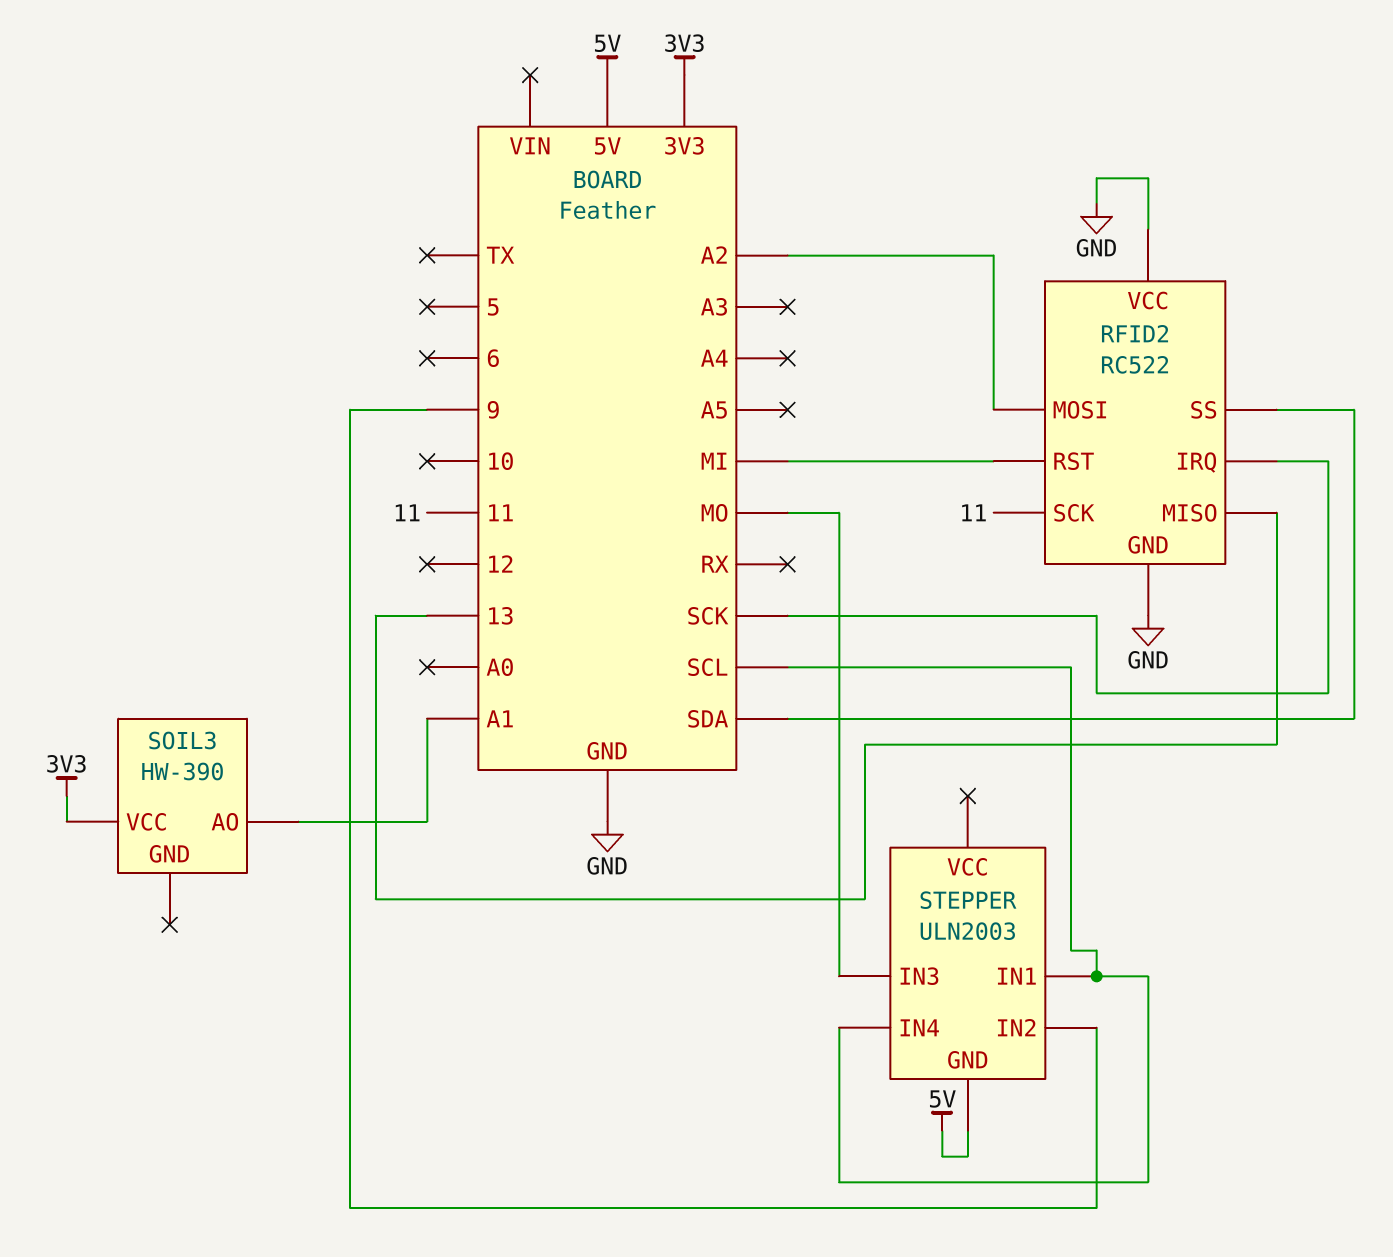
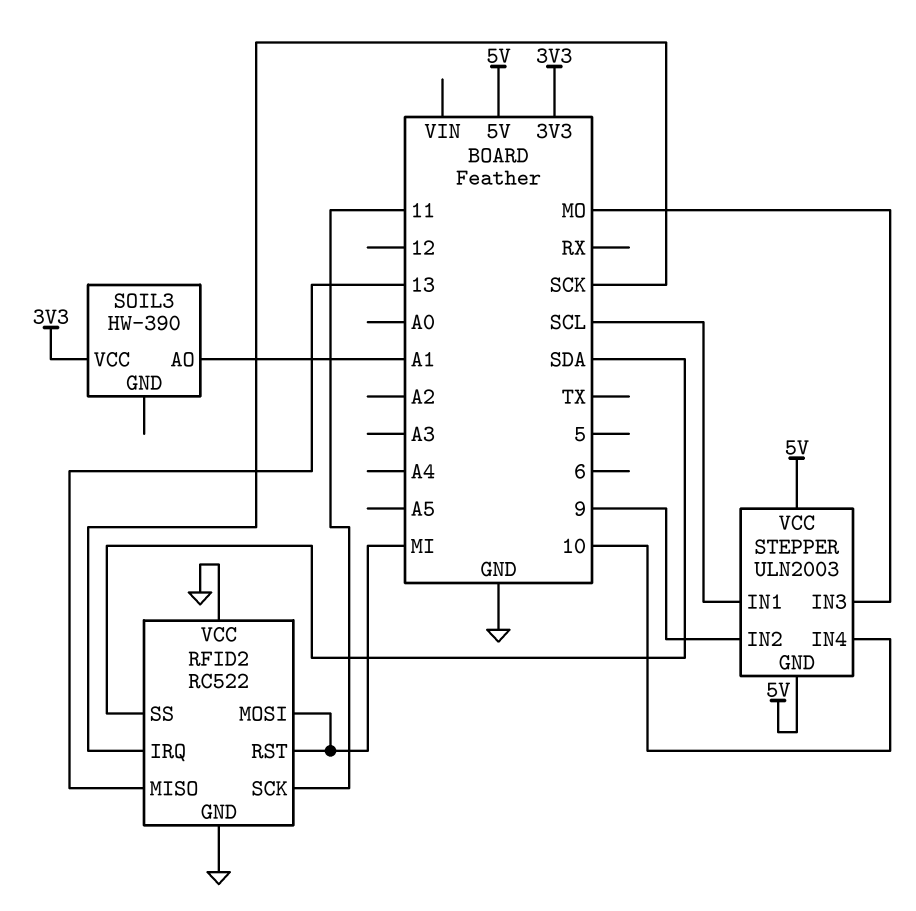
RFID2 pin MOSI: A2 -> MI
STEPPER pin IN4: SCL -> 10
STEPPER pin VCC: none -> 5V

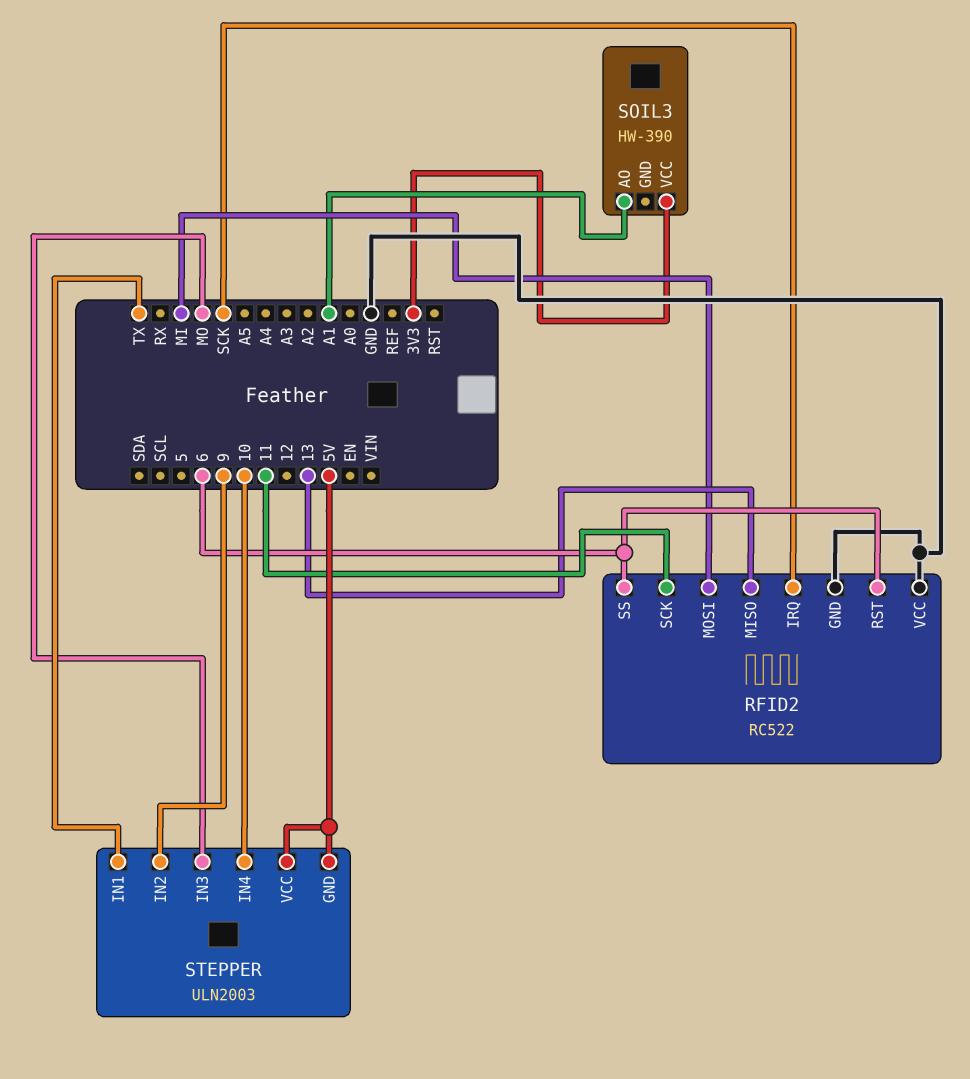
RFID2 pin RST: MI -> 6
RFID2 pin SS: SDA -> 6
STEPPER pin IN1: SCL -> TX

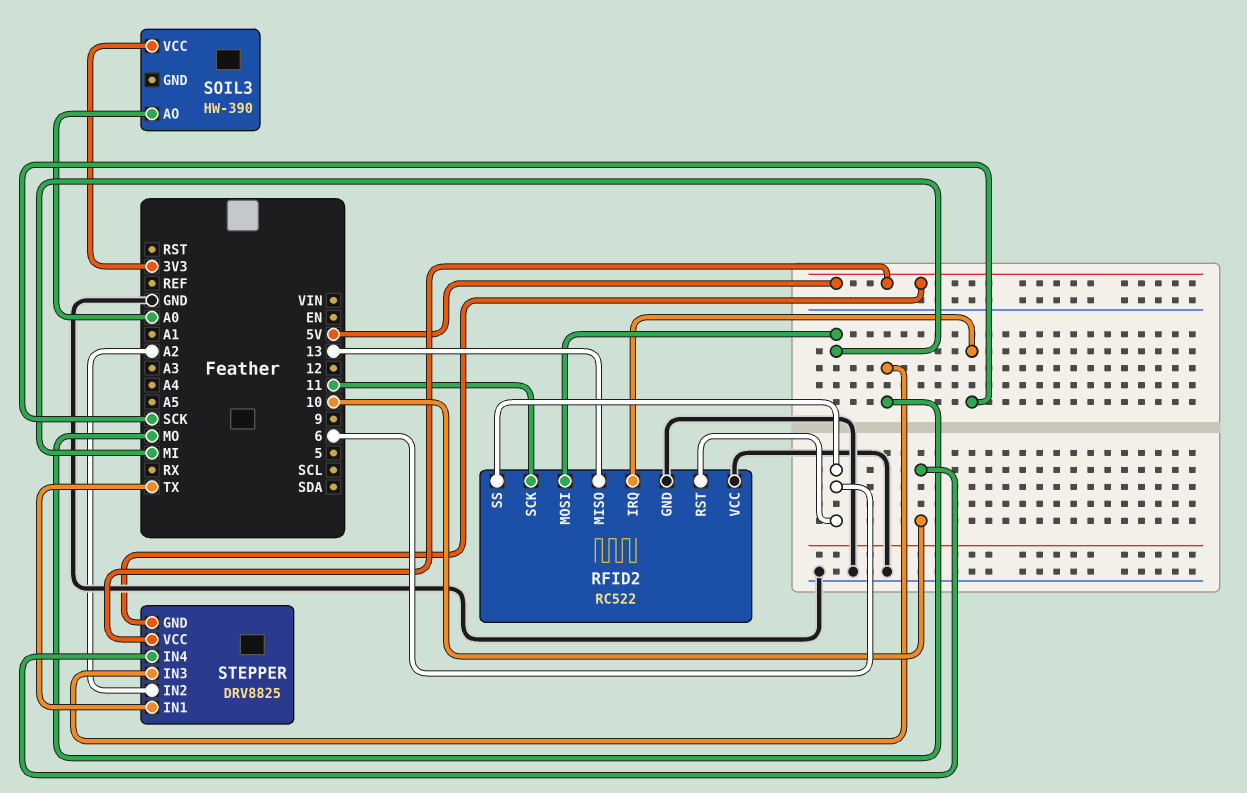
SOIL3 pin AO: A1 -> A0
STEPPER: ULN2003 -> DRV8825
STEPPER pin IN2: 9 -> A2

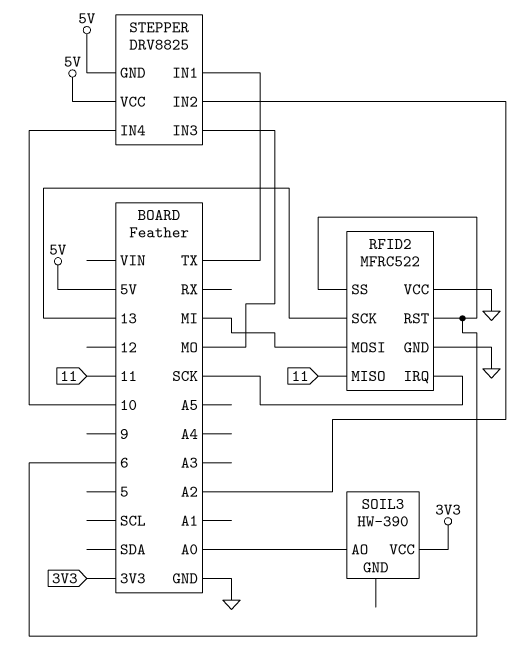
RFID2: RC522 -> MFRC522
RFID2 pin MISO: 13 -> 11
RFID2 pin SCK: 11 -> 13

